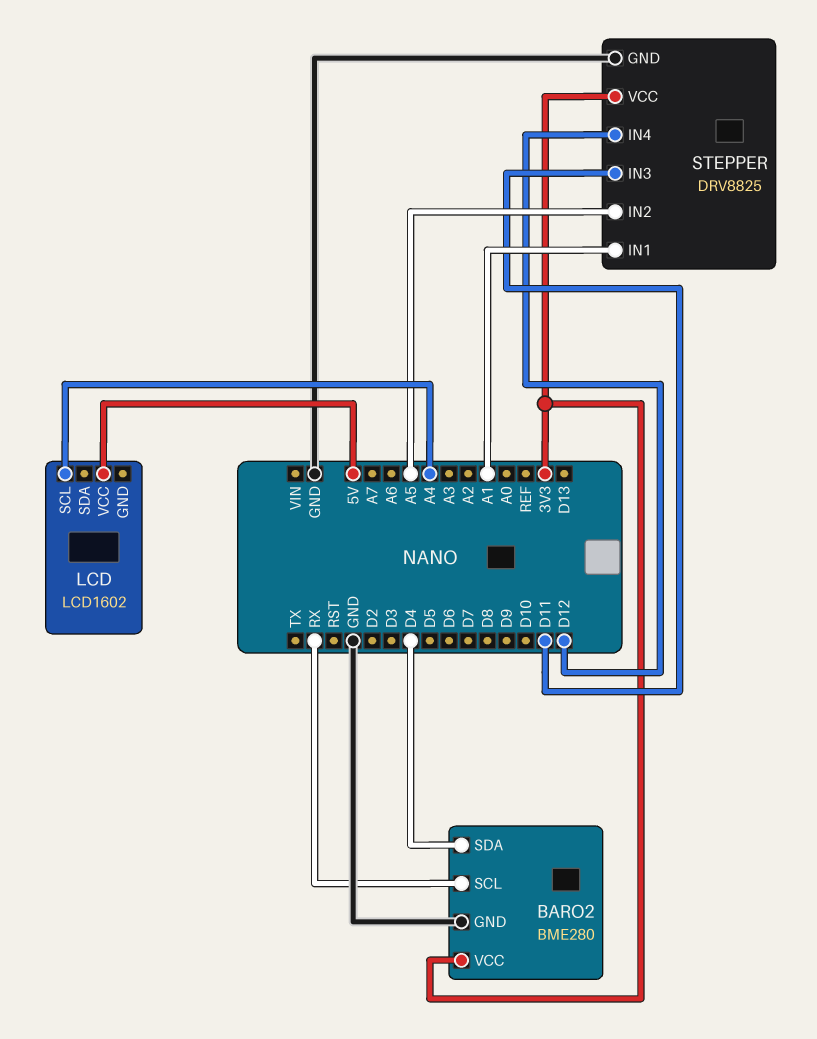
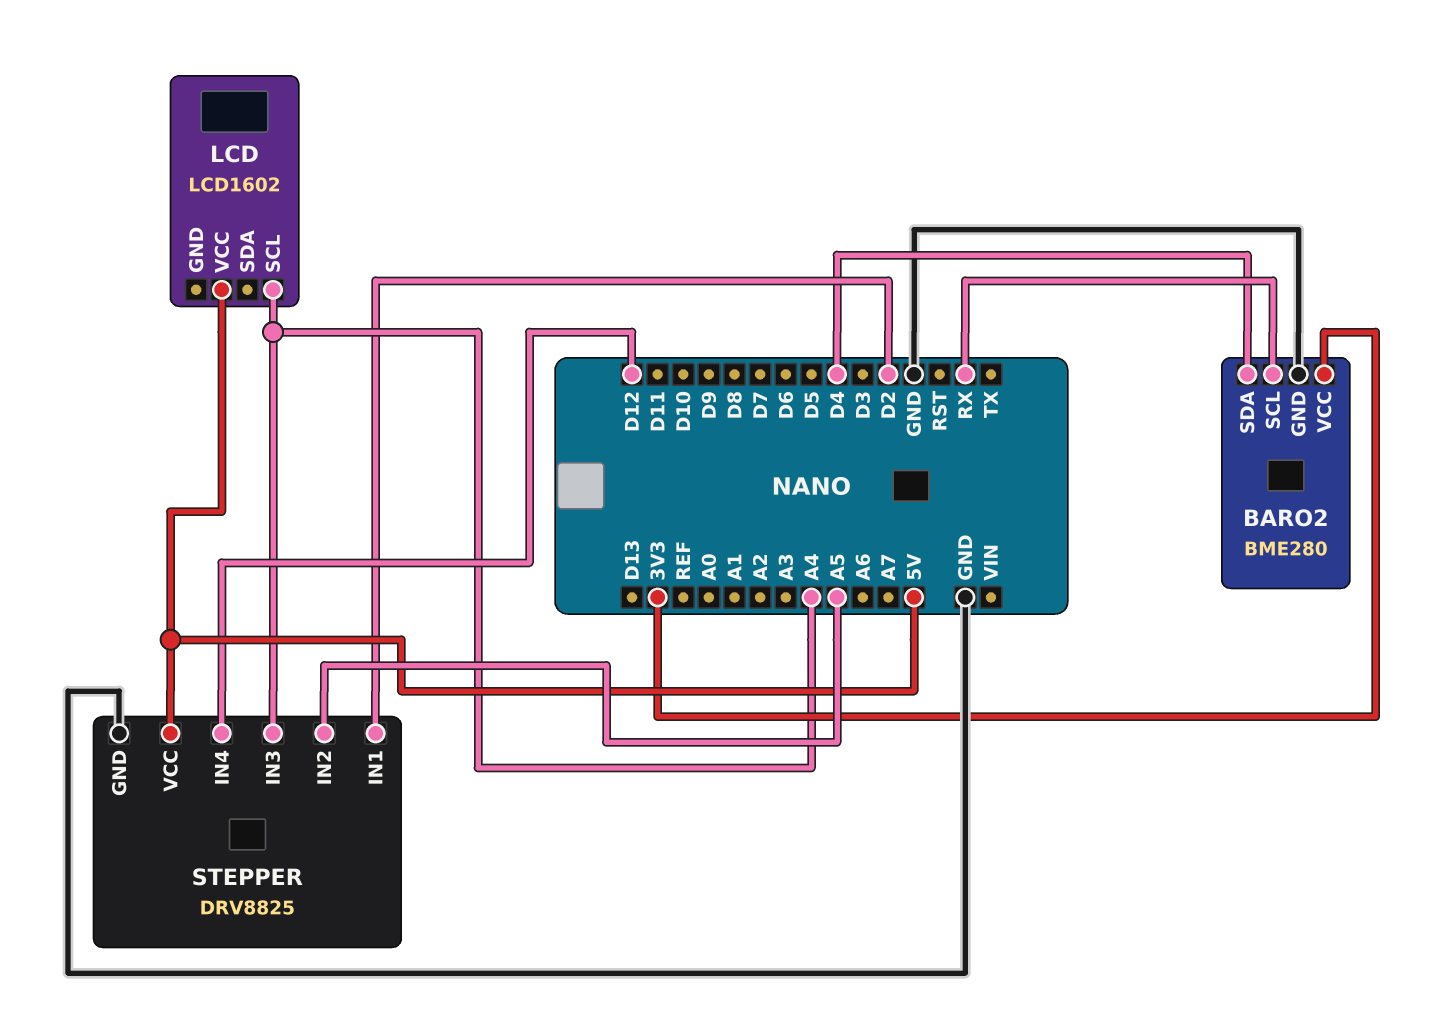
STEPPER pin IN1: A1 -> D2
STEPPER pin IN3: D11 -> A4
STEPPER pin VCC: 3V3 -> 5V

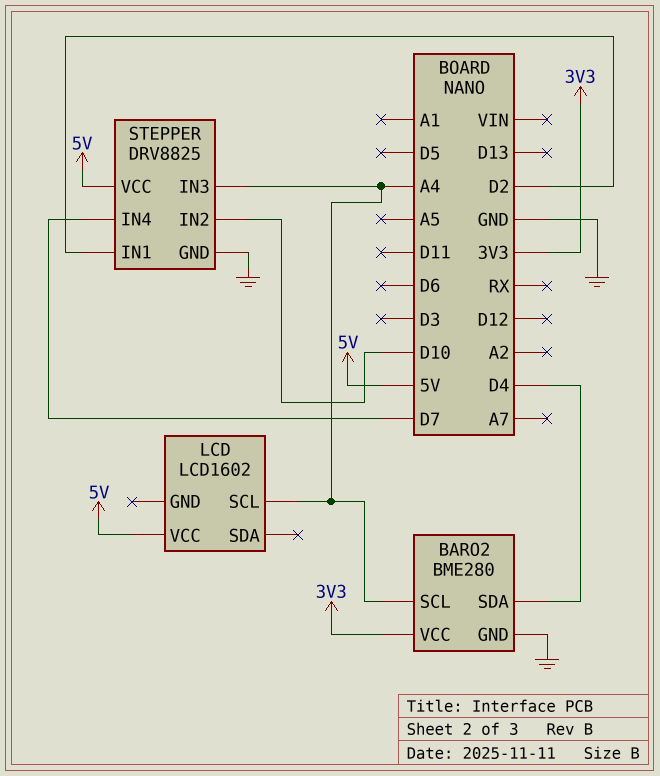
BARO2 pin SCL: RX -> A4
STEPPER pin IN2: A5 -> D10
STEPPER pin IN4: D12 -> D7

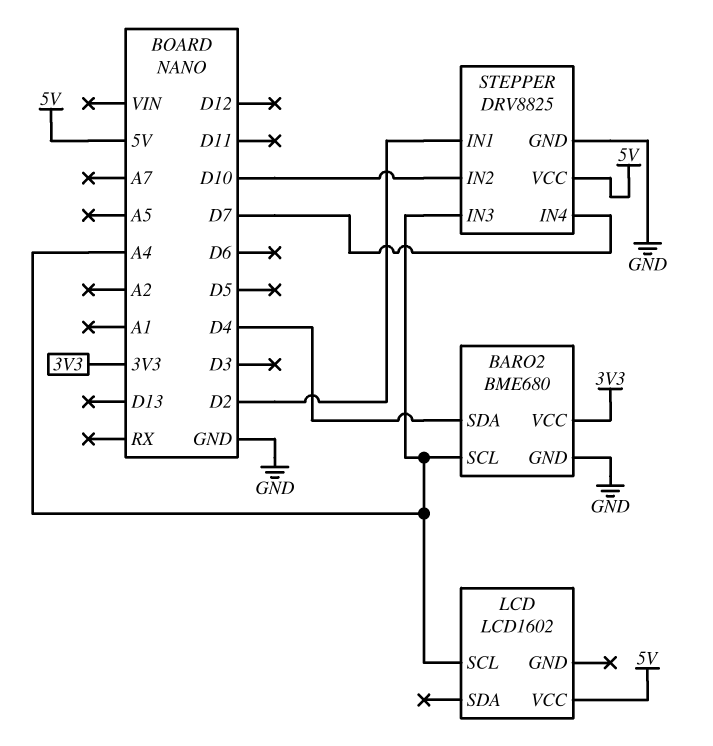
BARO2: BME280 -> BME680

